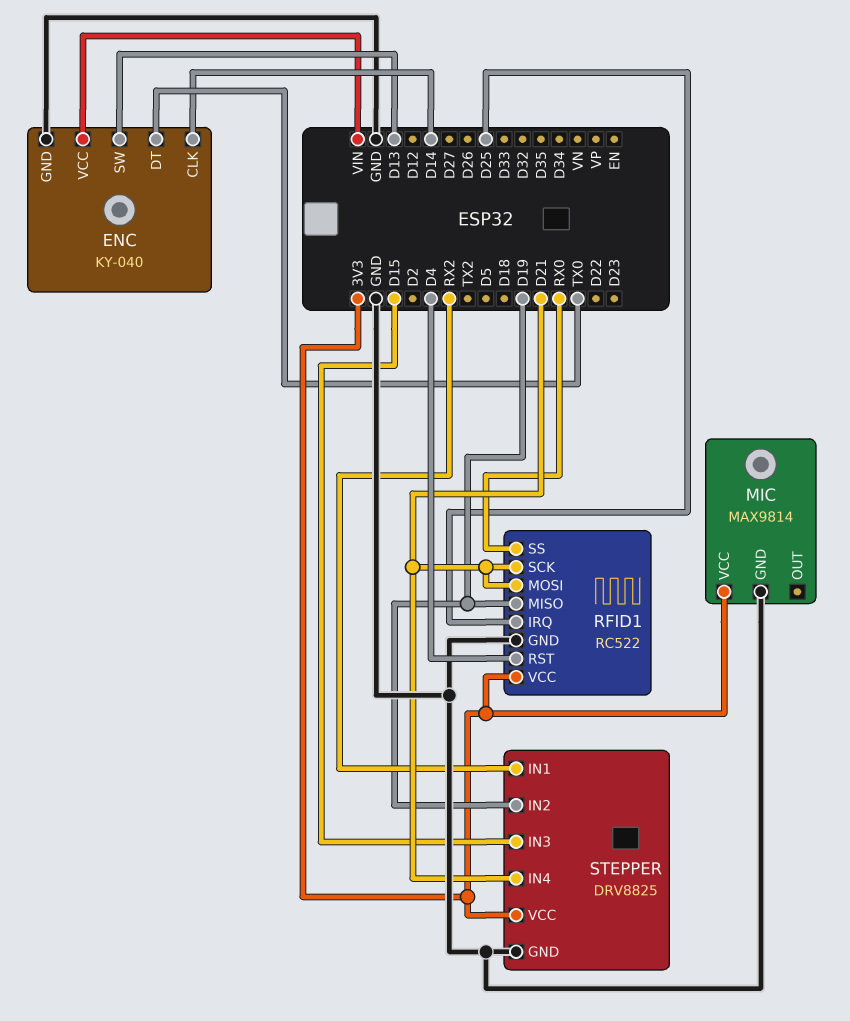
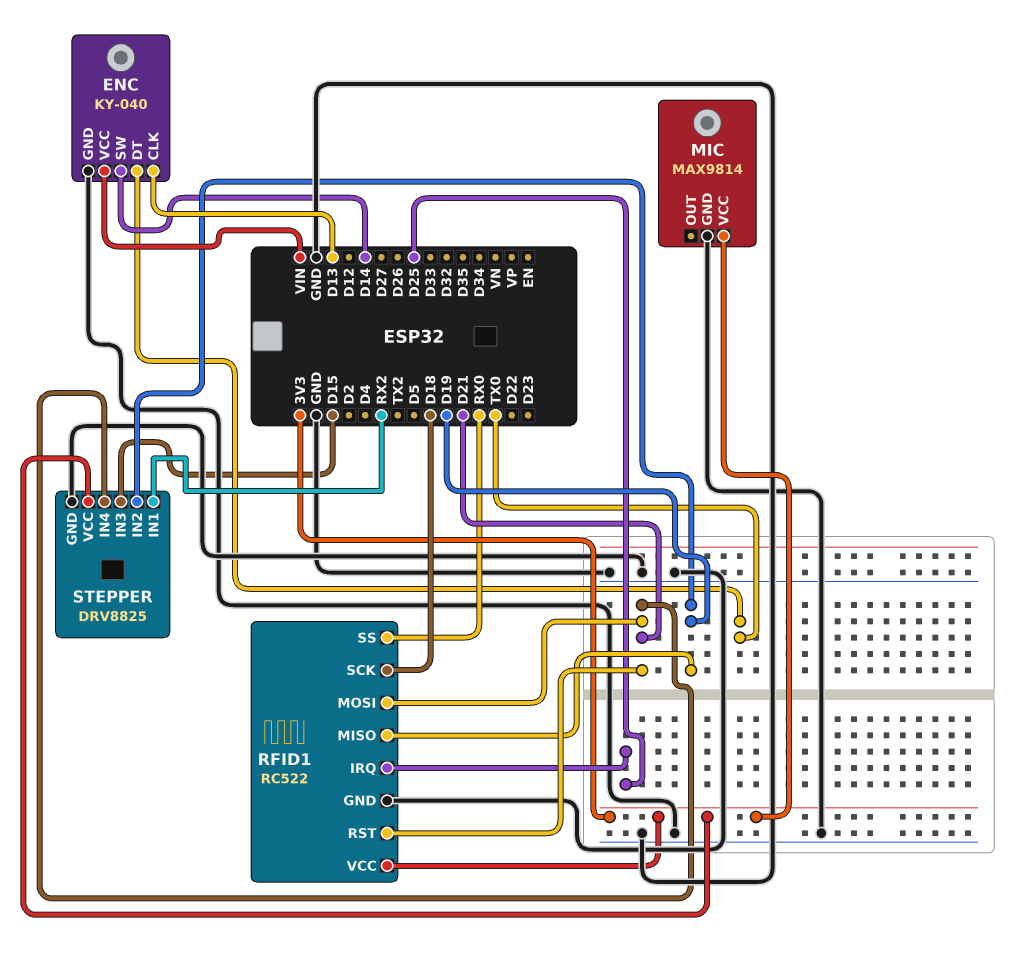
ENC pin CLK: D14 -> D13
ENC pin SW: D13 -> D14
RFID1 pin RST: D4 -> D21
RFID1 pin SCK: D21 -> D18

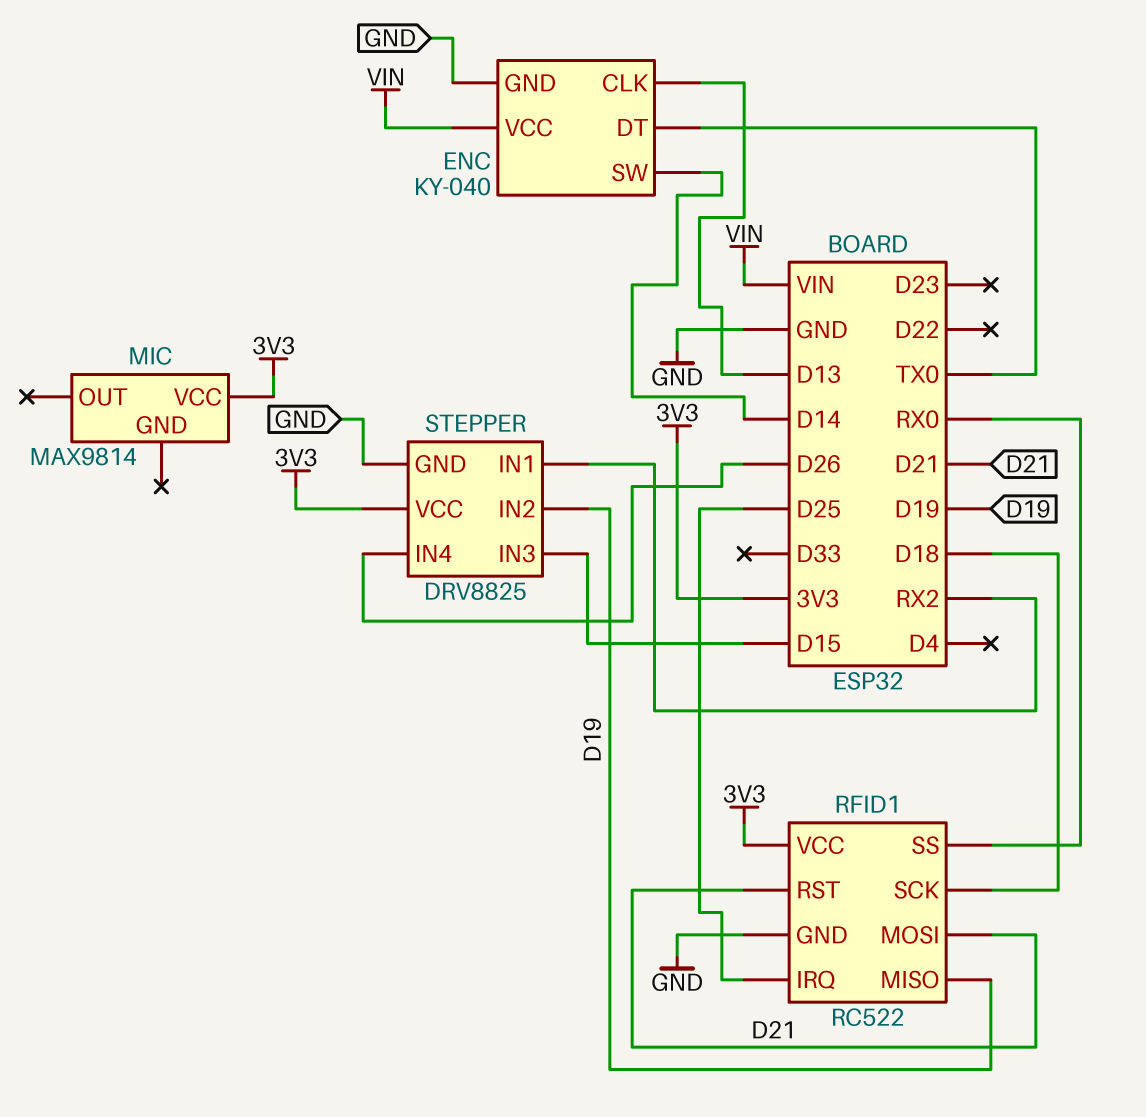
MIC pin GND: GND -> none
STEPPER pin IN4: D21 -> D26

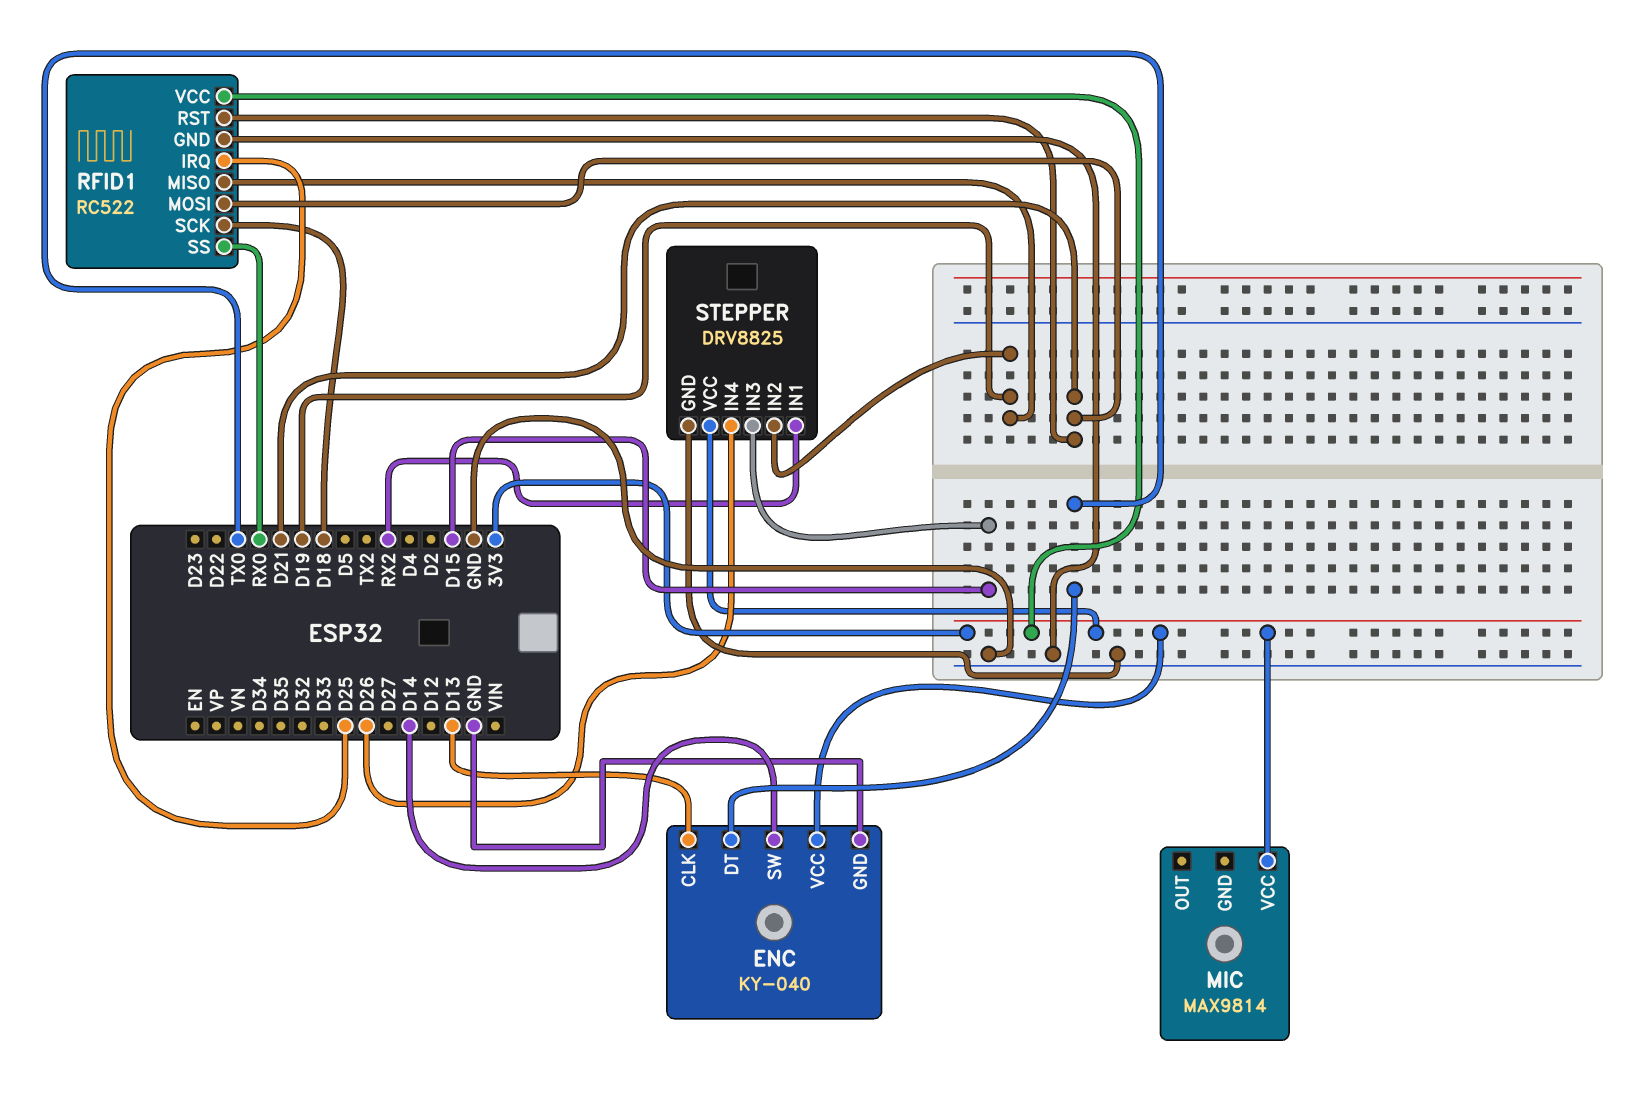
ENC pin VCC: VIN -> 3V3

